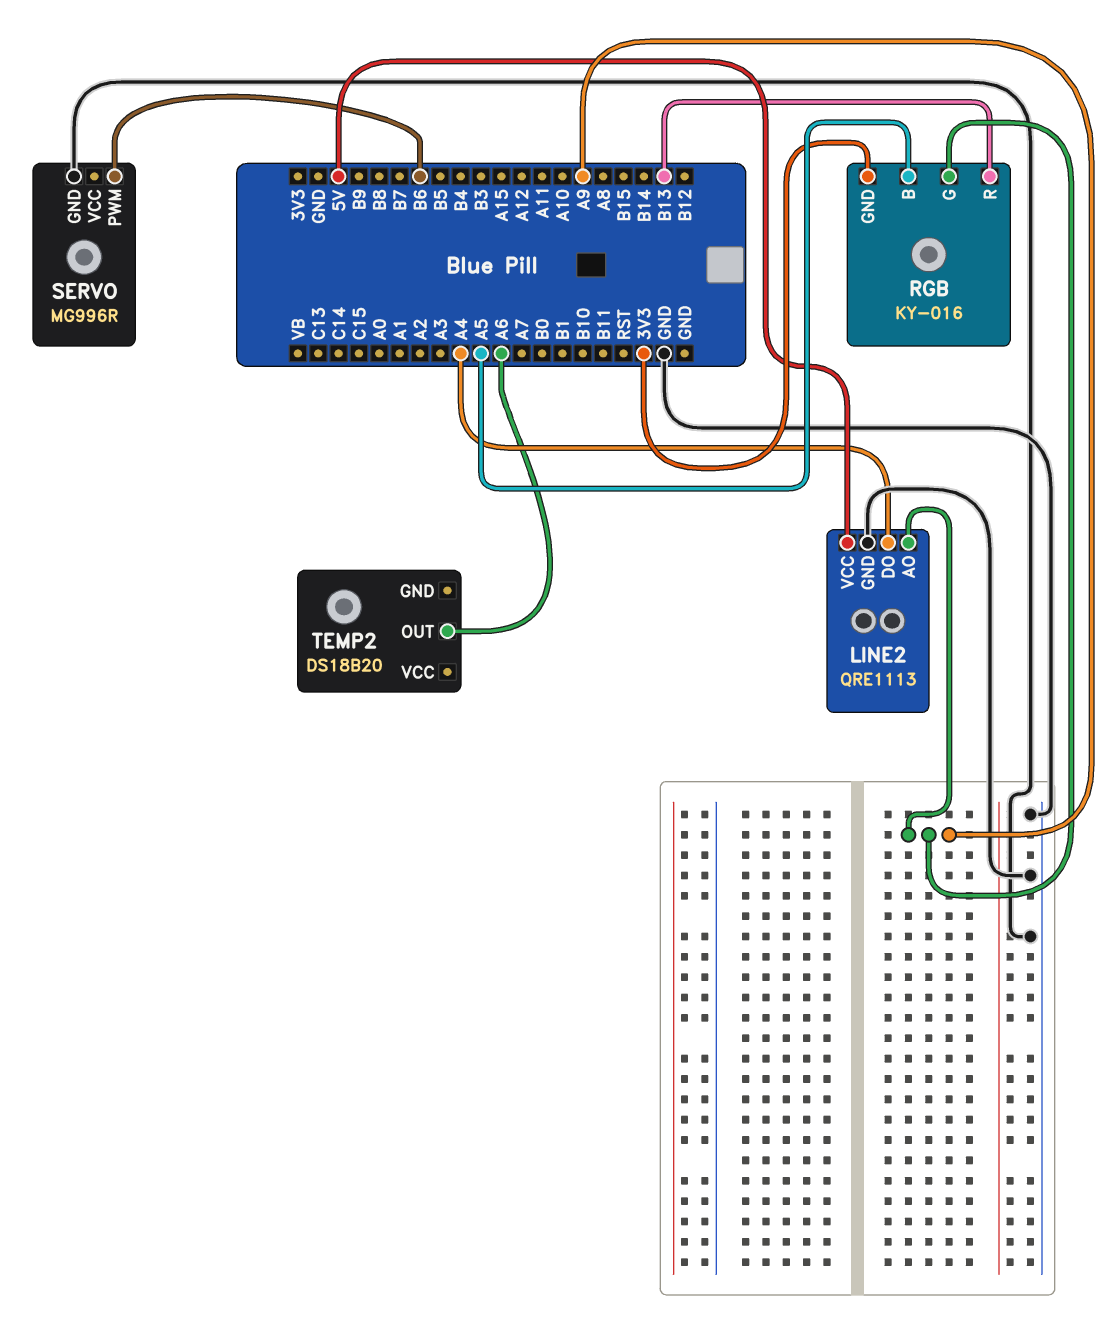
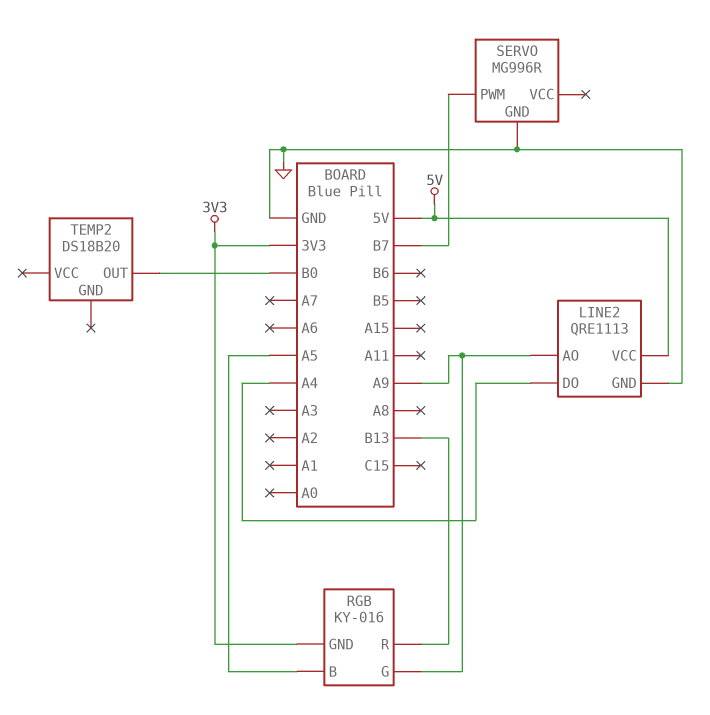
SERVO pin PWM: B6 -> B7
TEMP2 pin OUT: A6 -> B0

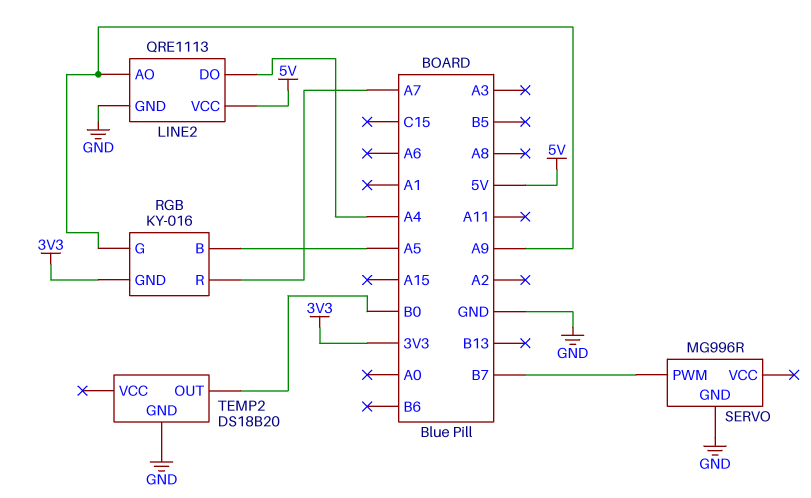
RGB pin R: B13 -> A7
TEMP2 pin GND: none -> GND

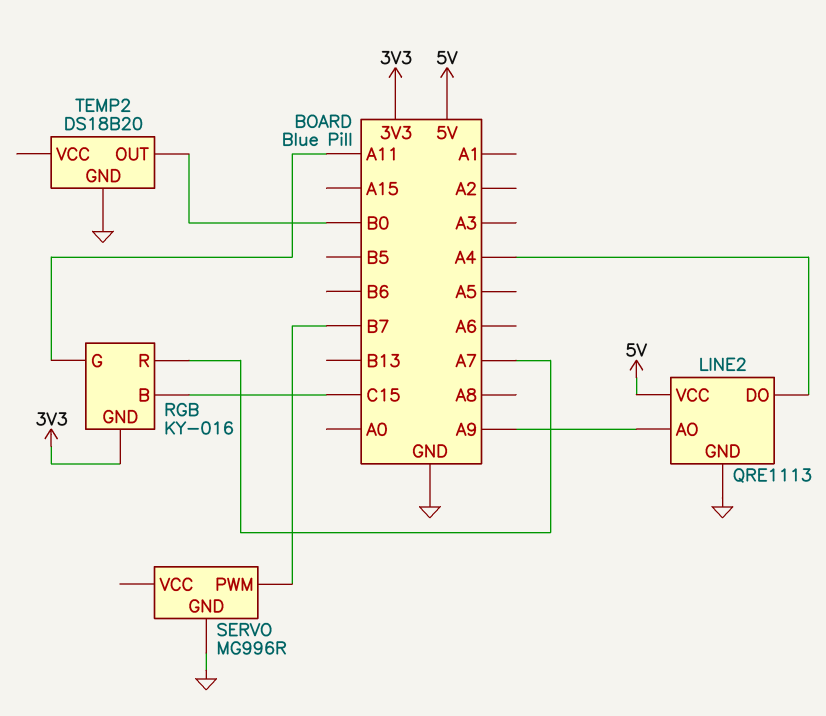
RGB pin B: A5 -> C15
RGB pin G: A9 -> A11

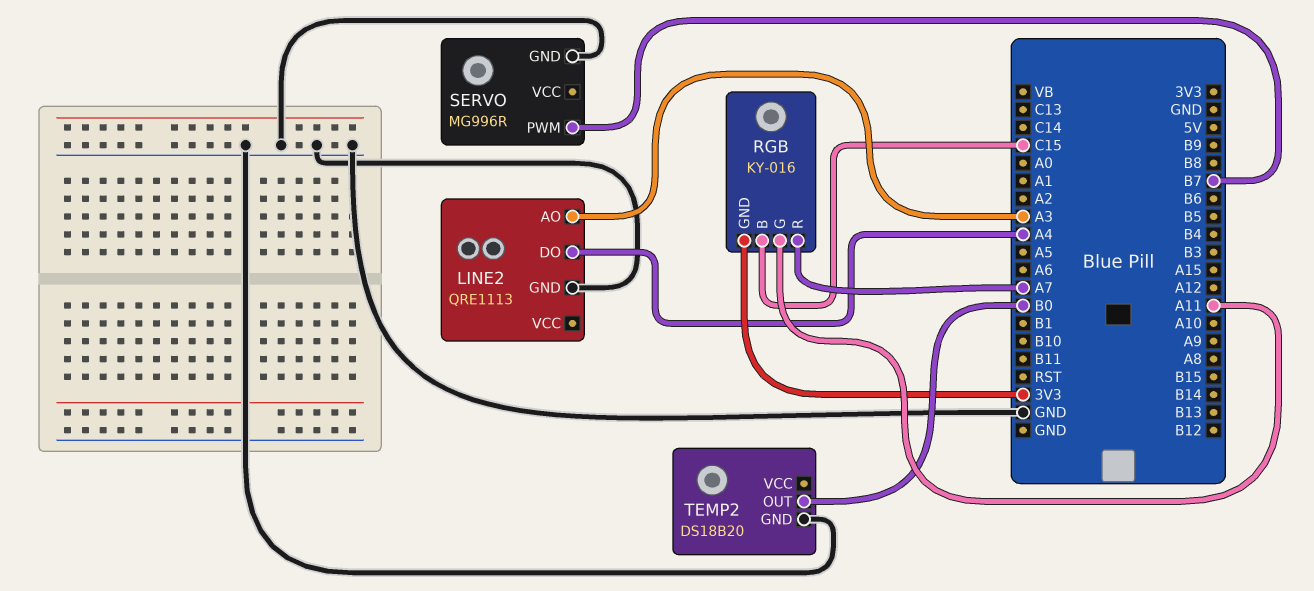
LINE2 pin AO: A9 -> A3
LINE2 pin VCC: 5V -> none

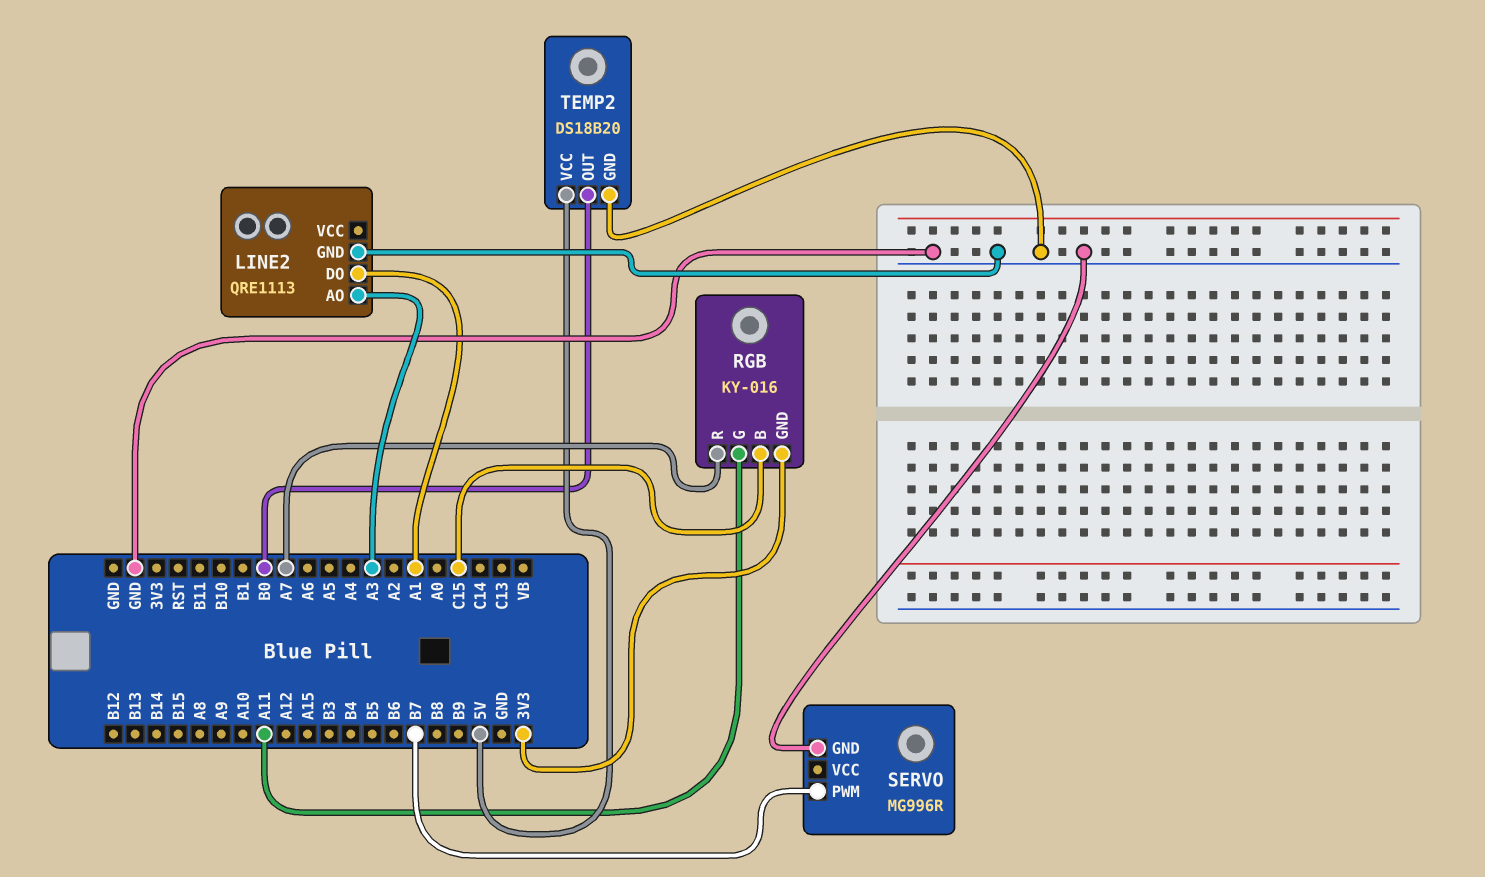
LINE2 pin DO: A4 -> A1
TEMP2 pin VCC: none -> 5V

